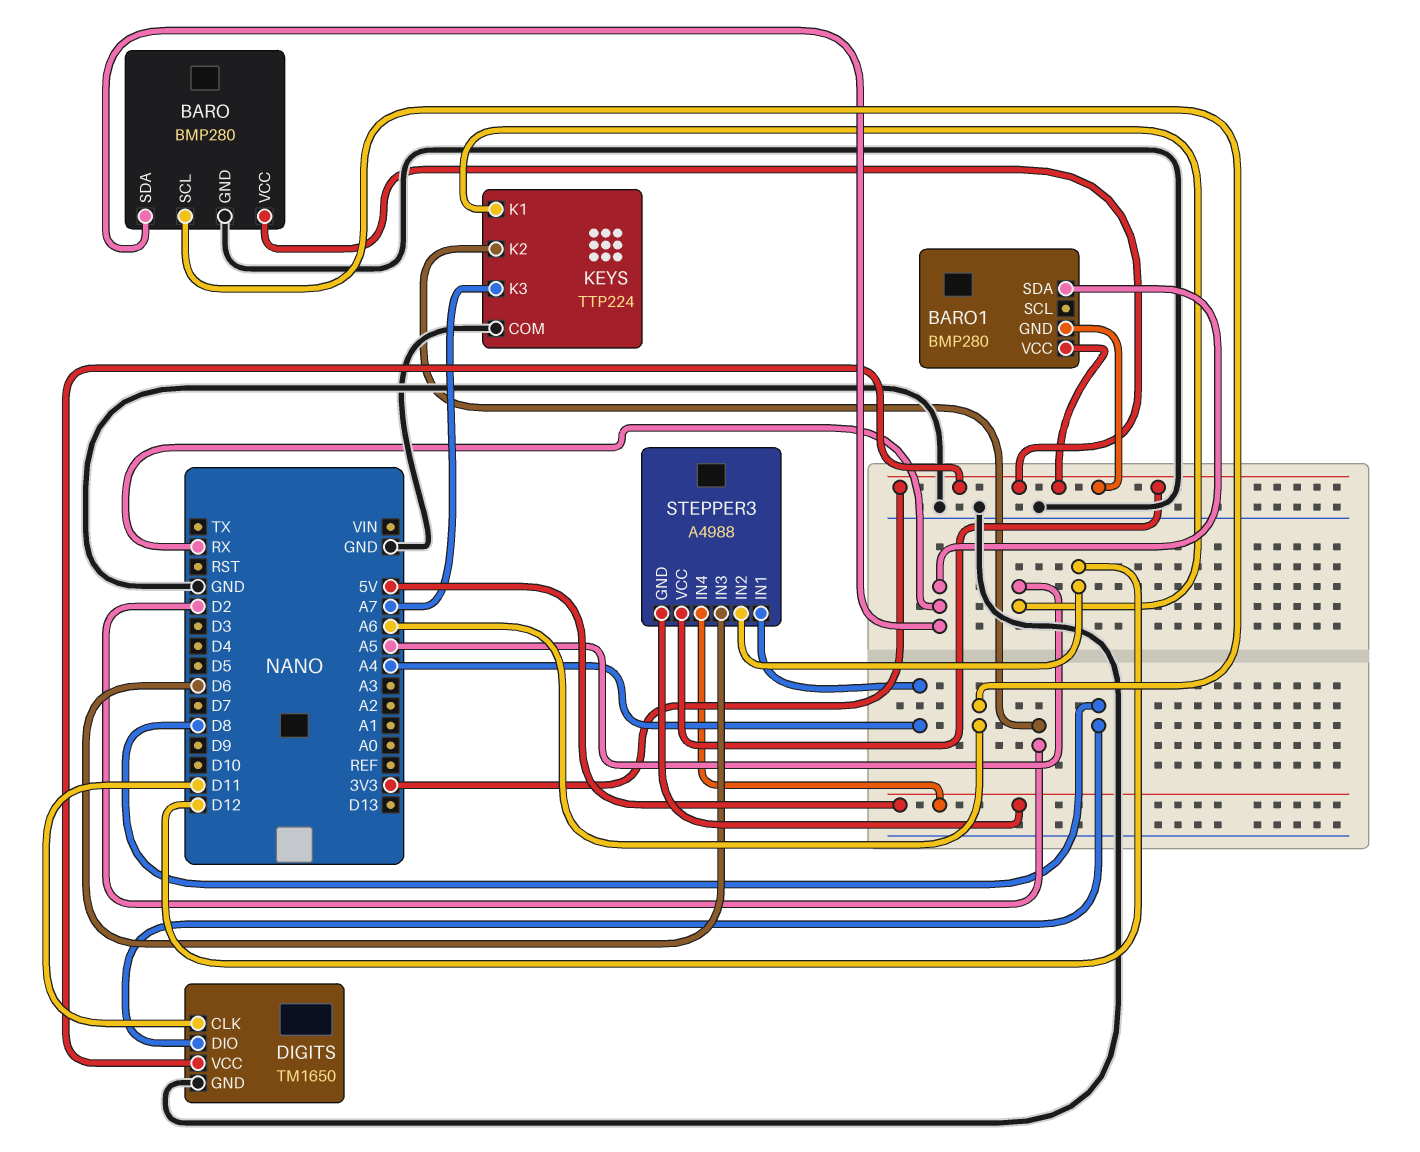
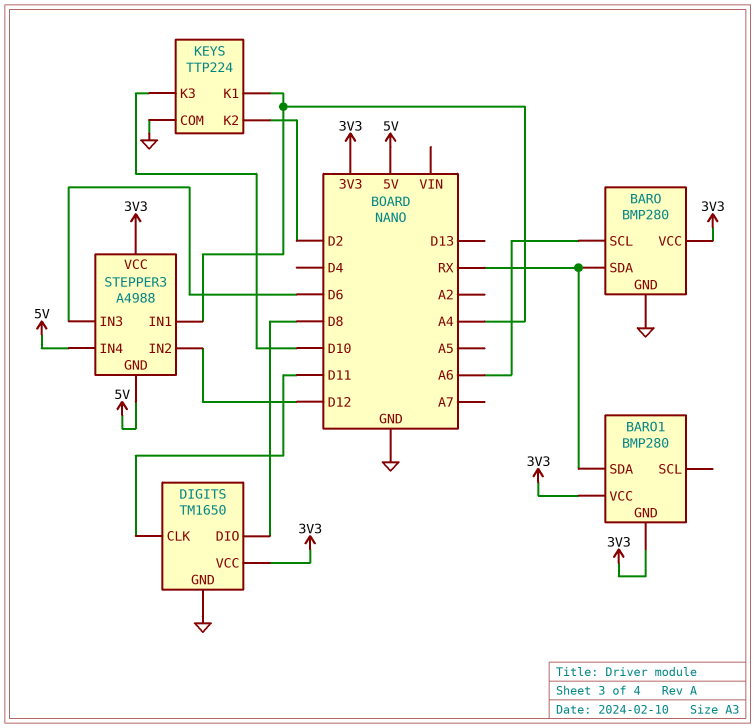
KEYS pin K1: A5 -> A4
KEYS pin K3: A7 -> D10

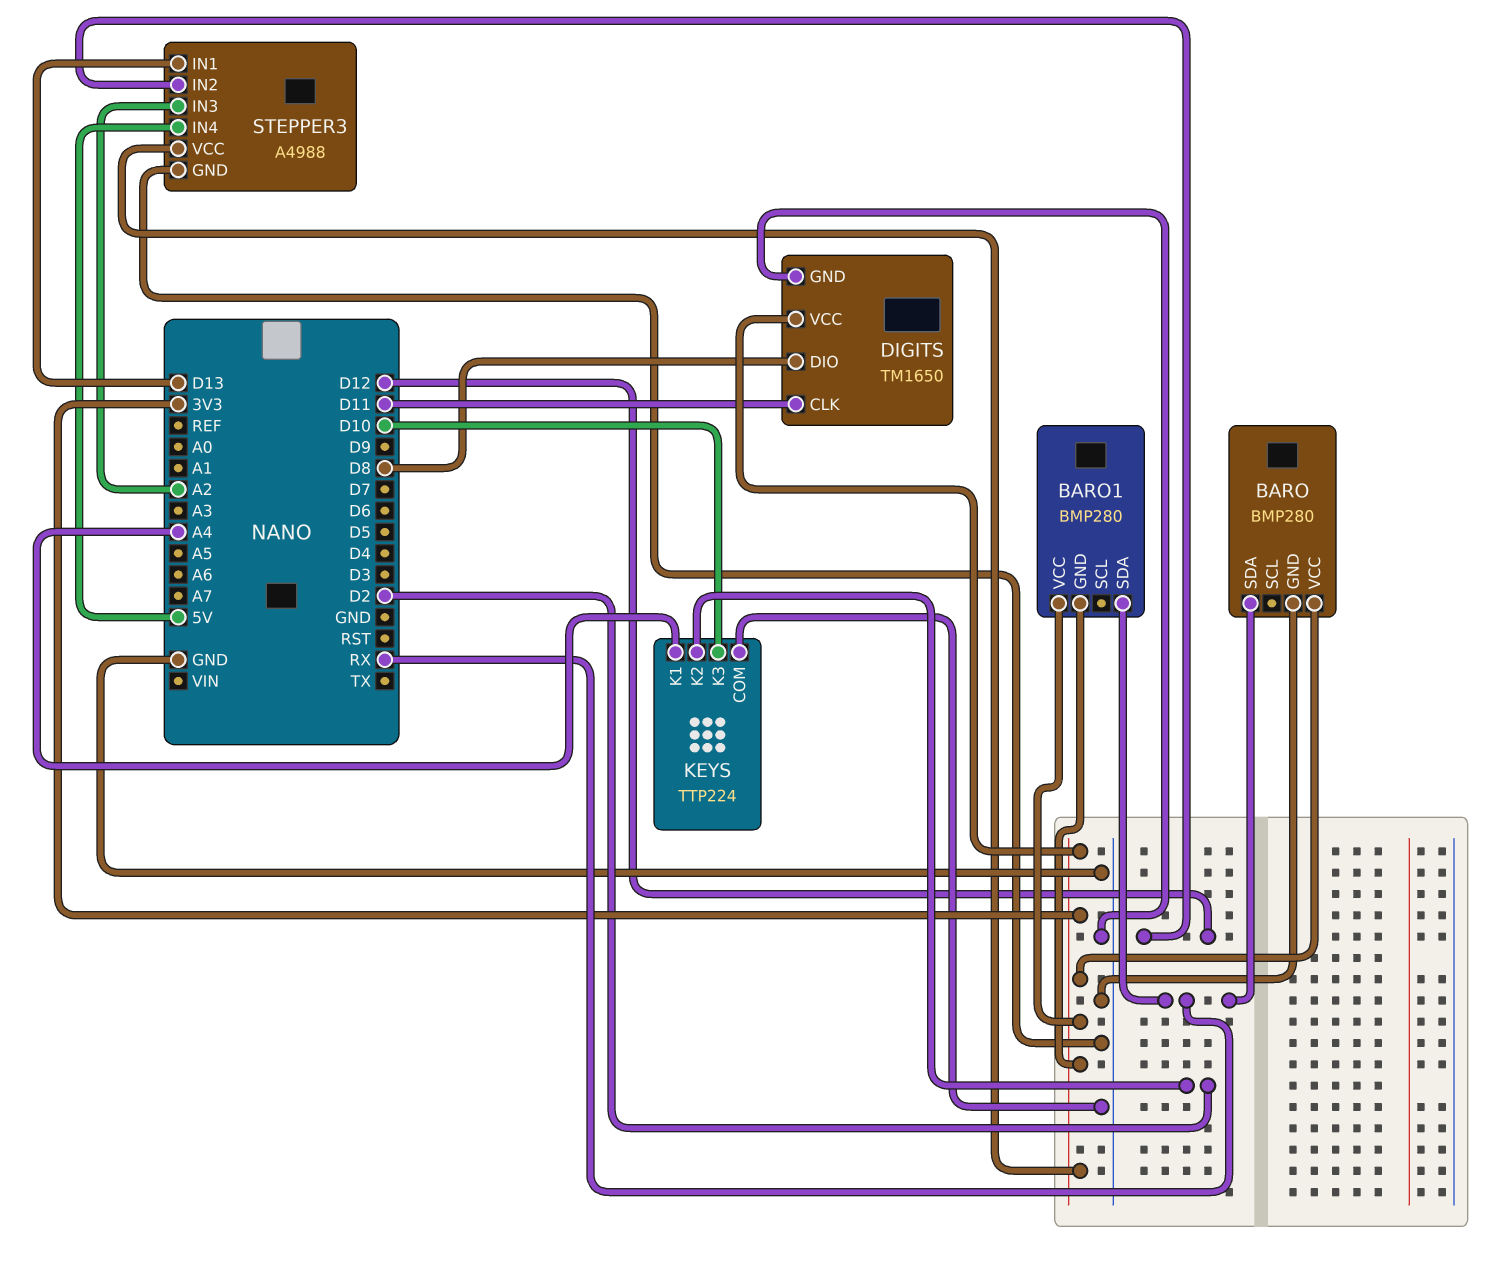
BARO pin SCL: A6 -> none
STEPPER3 pin GND: 5V -> GND
STEPPER3 pin IN1: A4 -> D13
STEPPER3 pin IN3: D6 -> A2

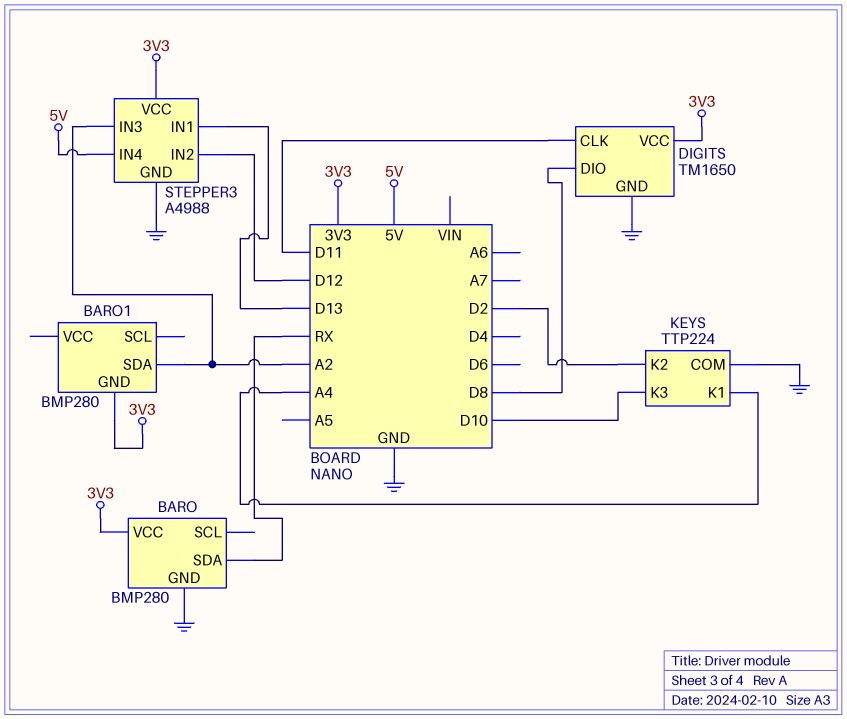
BARO1 pin SDA: RX -> A2
BARO1 pin VCC: 3V3 -> none

